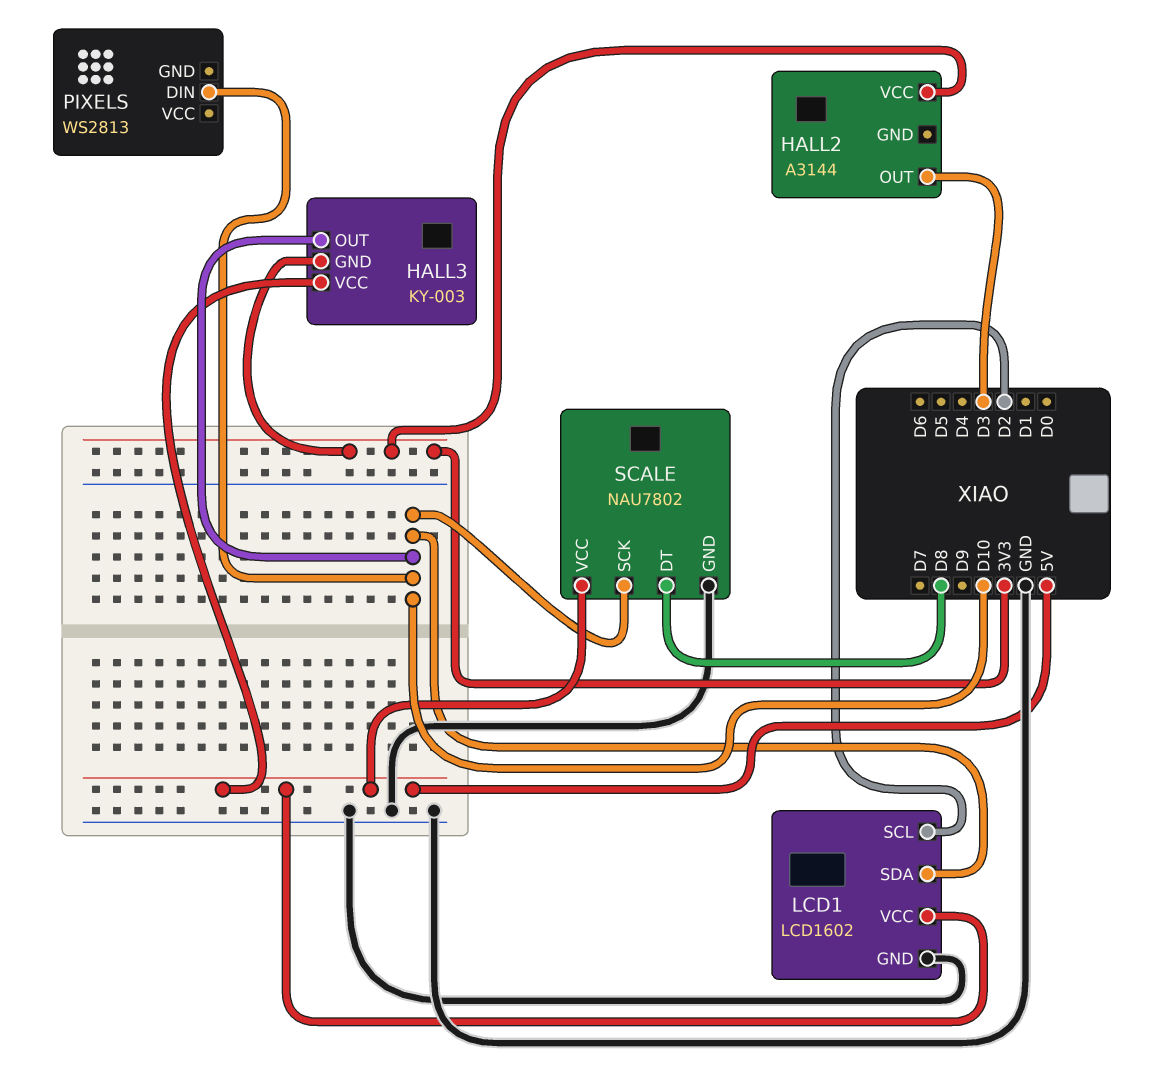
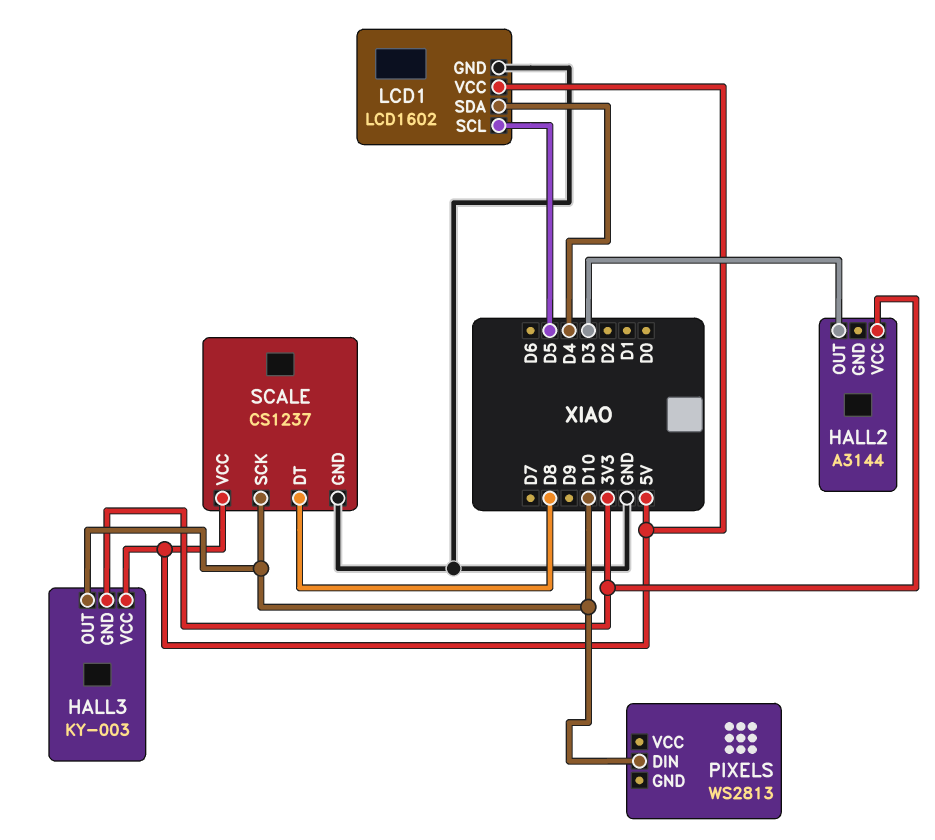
LCD1 pin SCL: D2 -> D5
LCD1 pin SDA: D10 -> D4
SCALE: NAU7802 -> CS1237

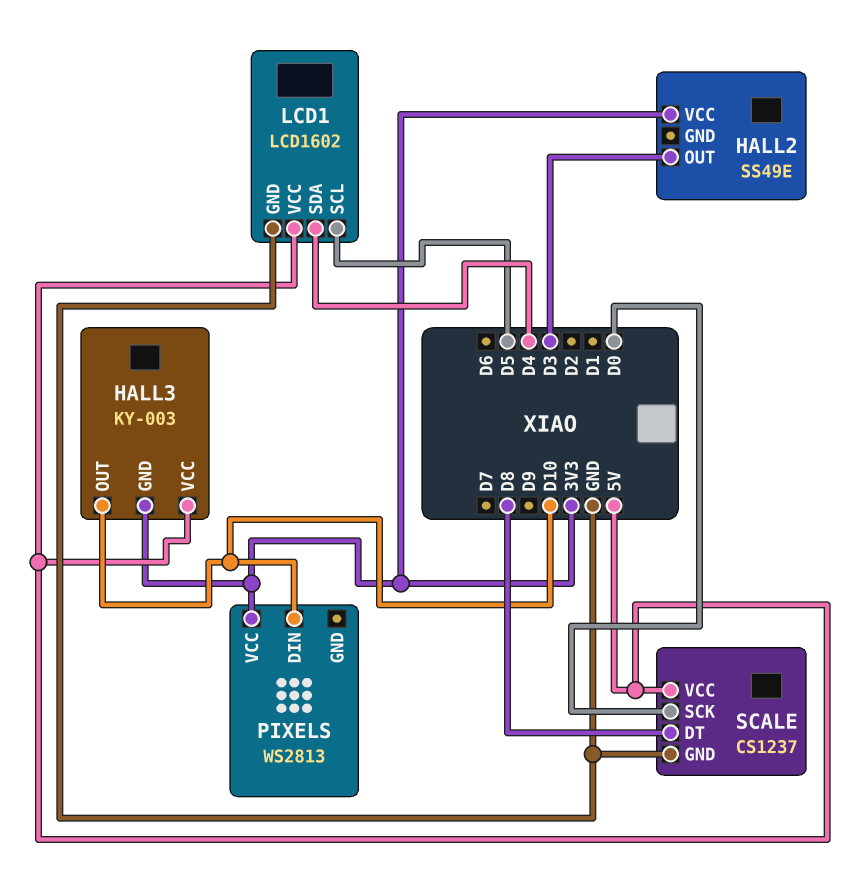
HALL2: A3144 -> SS49E
PIXELS pin VCC: none -> 3V3
SCALE pin SCK: D10 -> D0

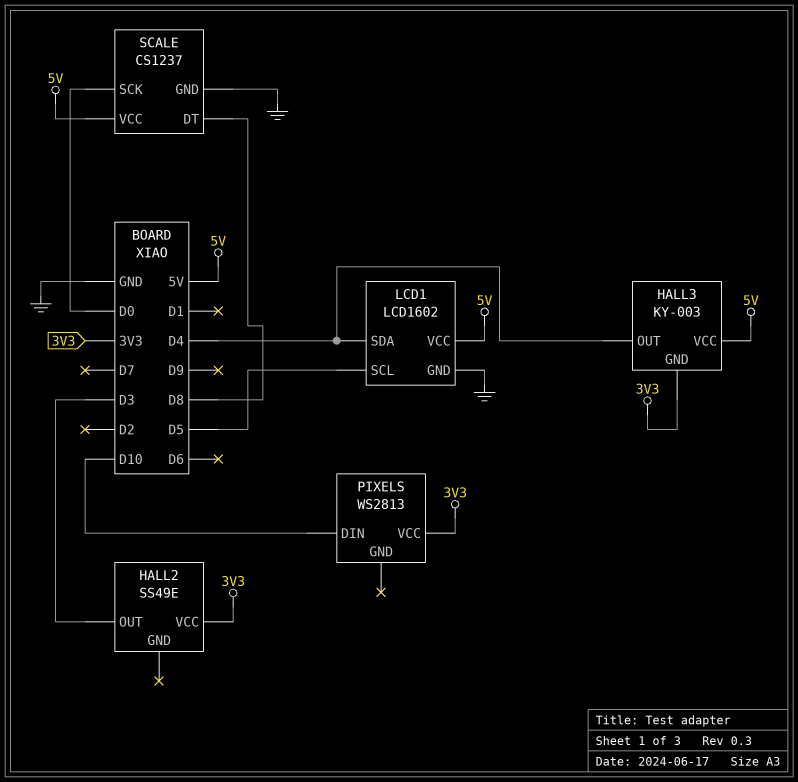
HALL3 pin OUT: D10 -> D4

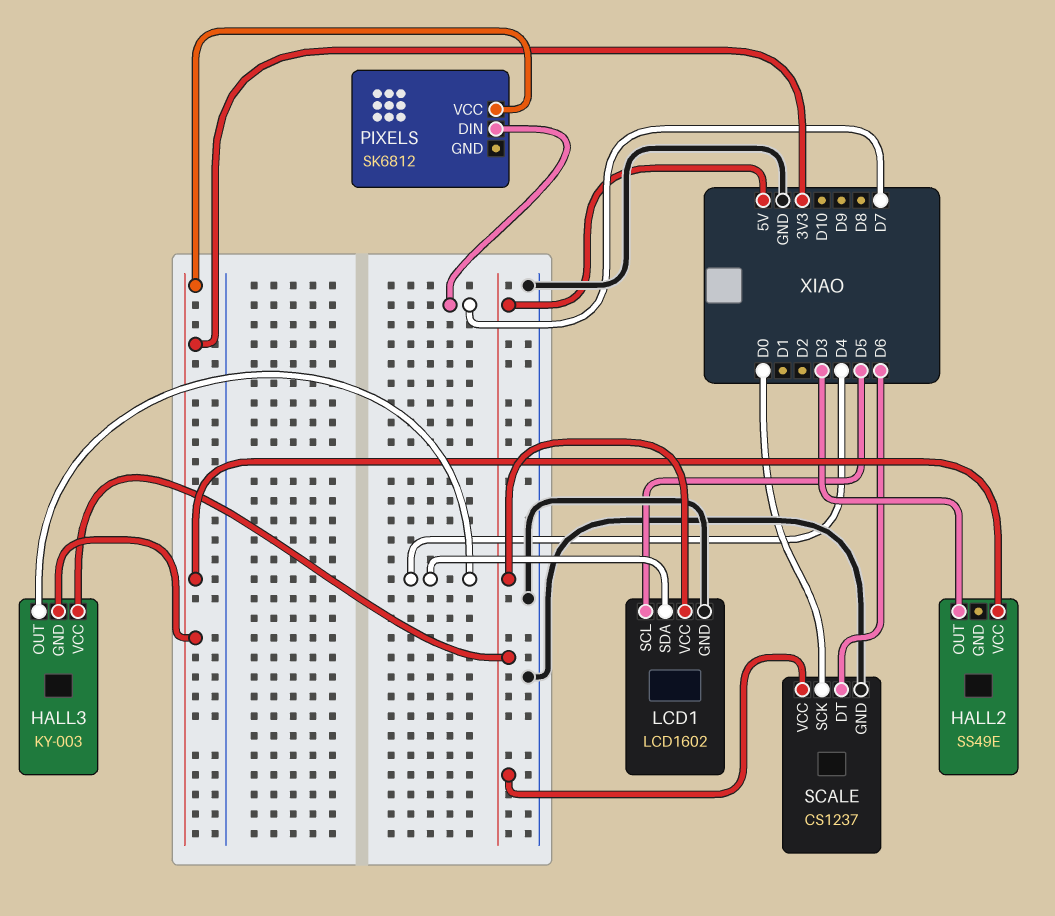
PIXELS: WS2813 -> SK6812
PIXELS pin DIN: D10 -> D7
SCALE pin DT: D8 -> D6

